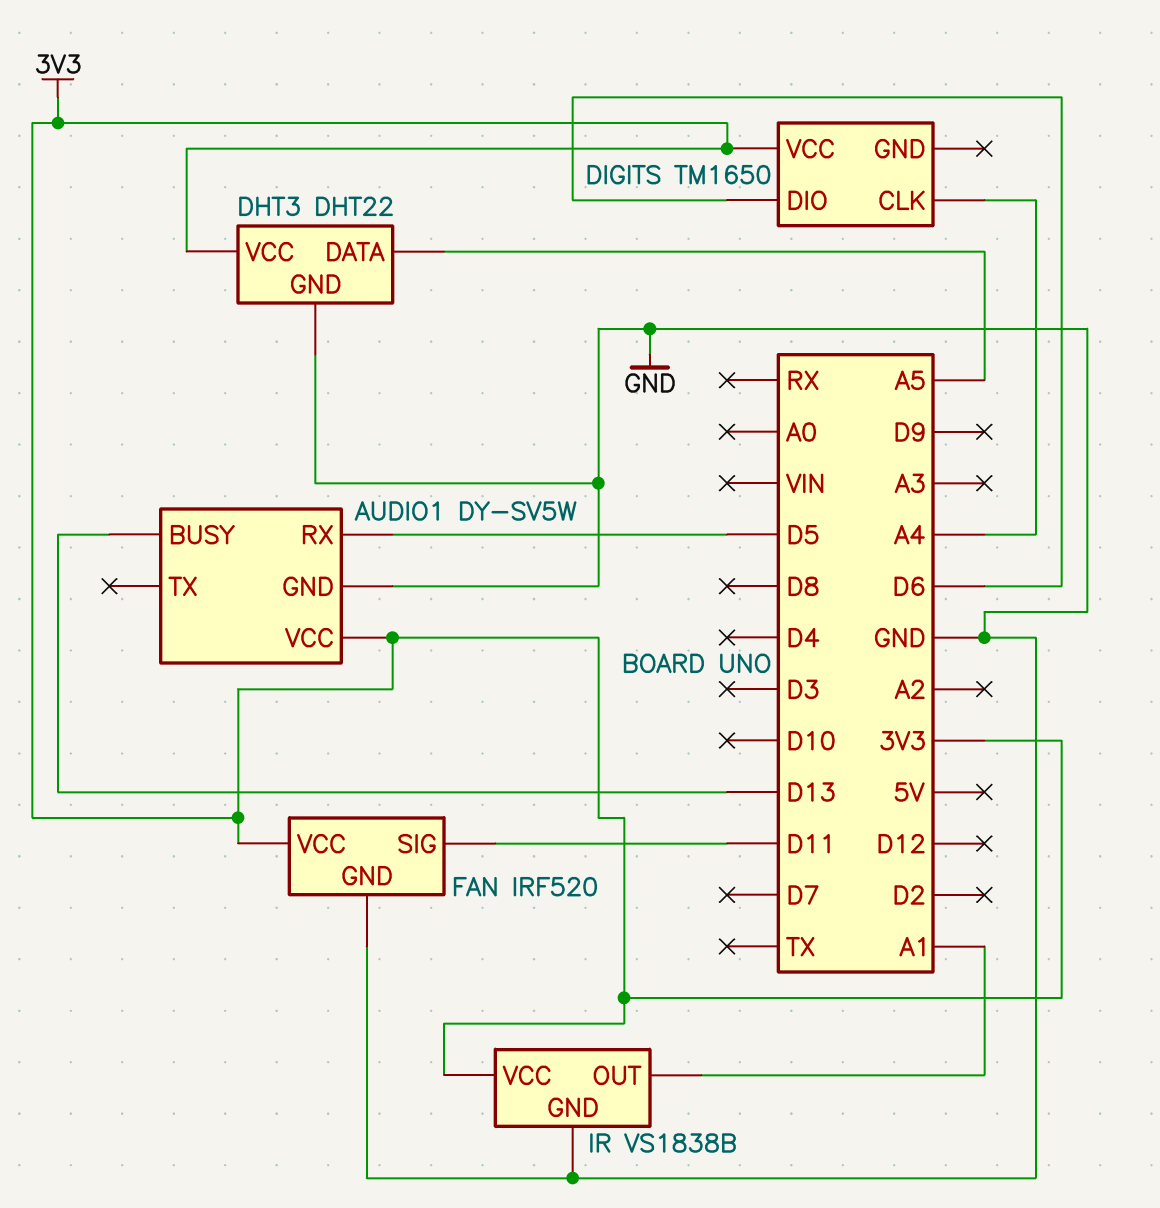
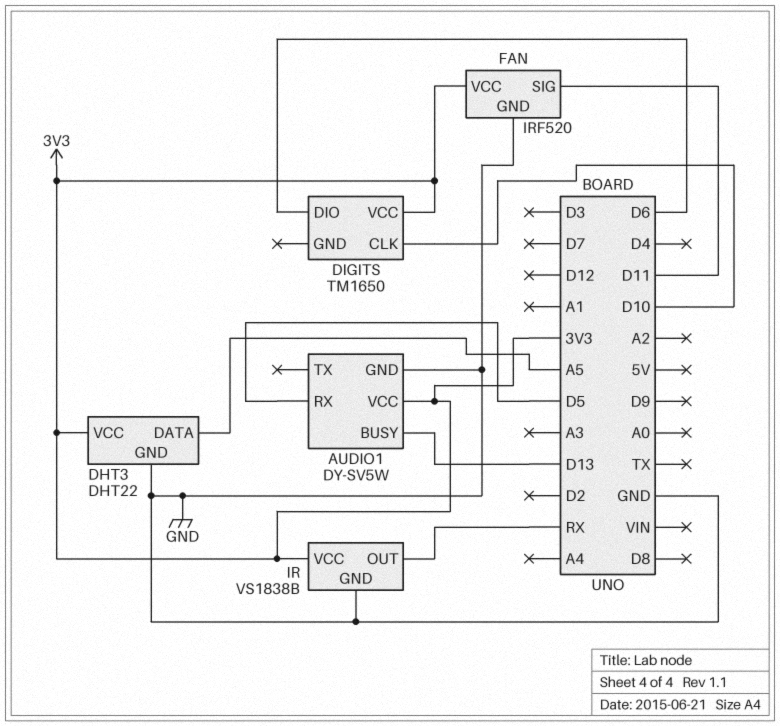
DIGITS pin CLK: A4 -> D10
IR pin OUT: A1 -> RX

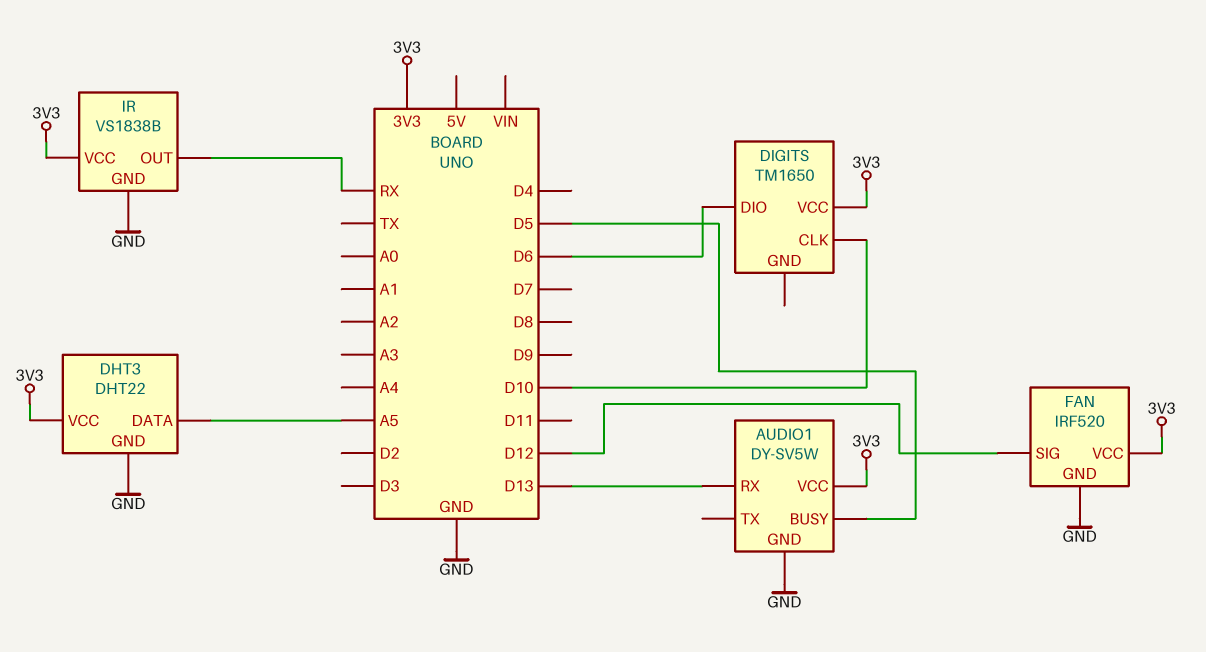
AUDIO1 pin BUSY: D13 -> D5
AUDIO1 pin RX: D5 -> D13
FAN pin SIG: D11 -> D12

